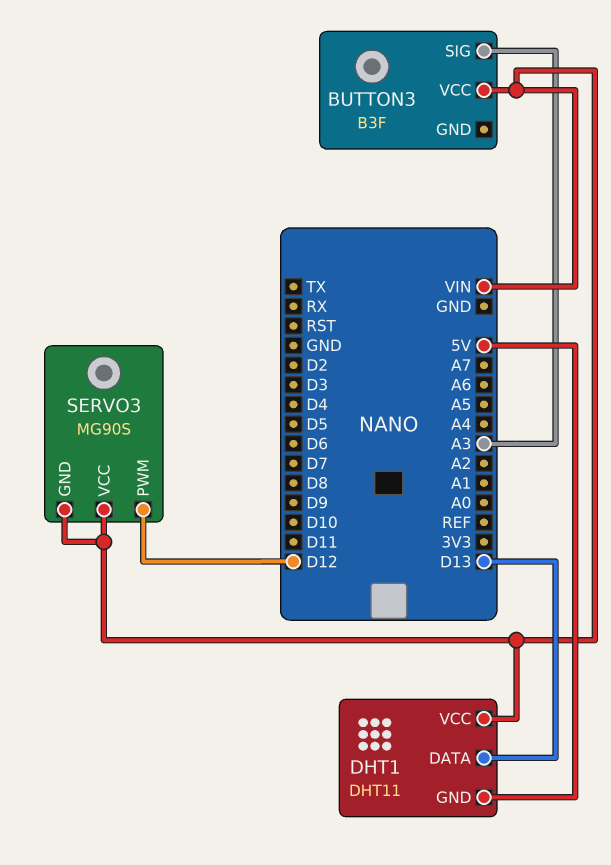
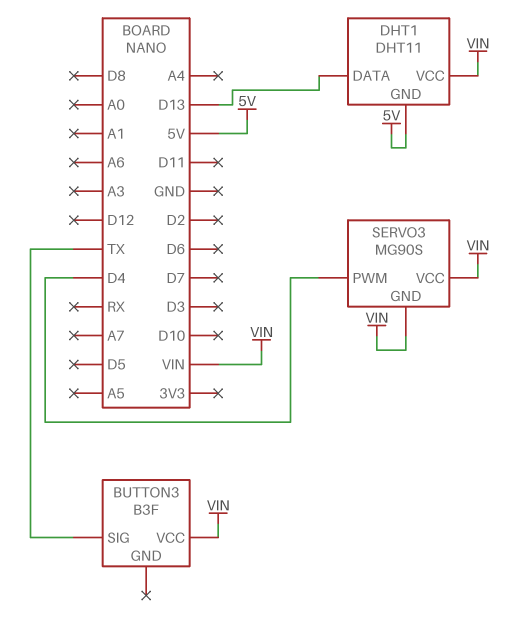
BUTTON3 pin SIG: A3 -> TX
SERVO3 pin PWM: D12 -> D4

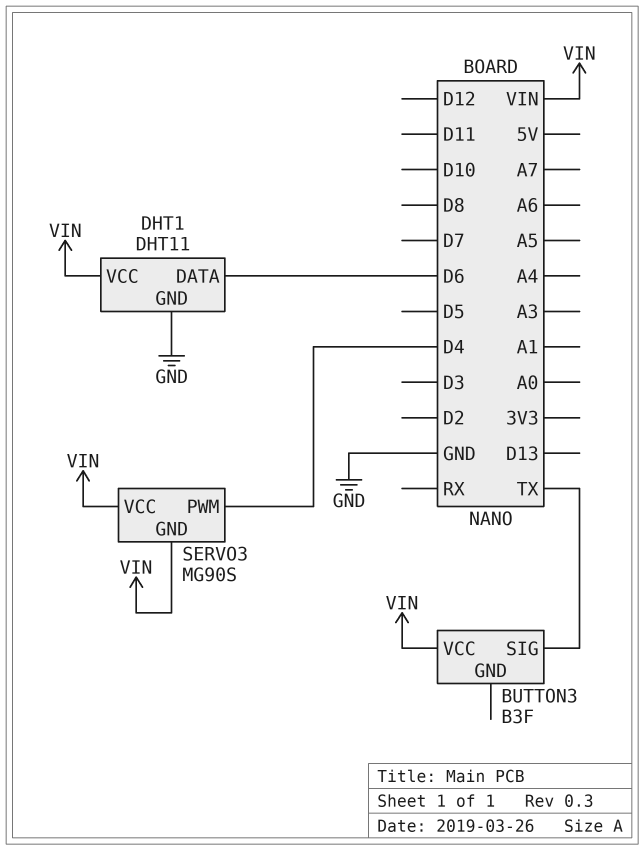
DHT1 pin DATA: D13 -> D6
DHT1 pin GND: 5V -> GND

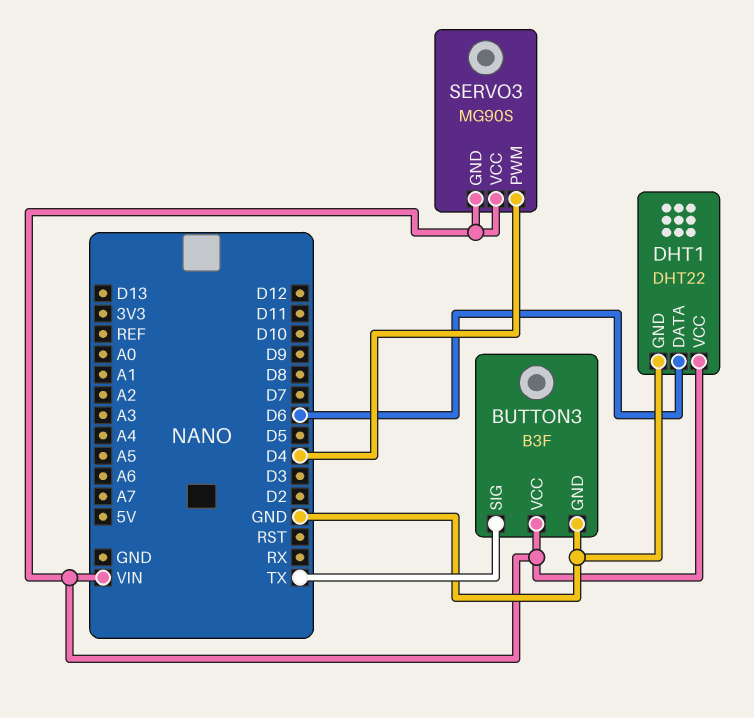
BUTTON3 pin GND: none -> GND
DHT1: DHT11 -> DHT22

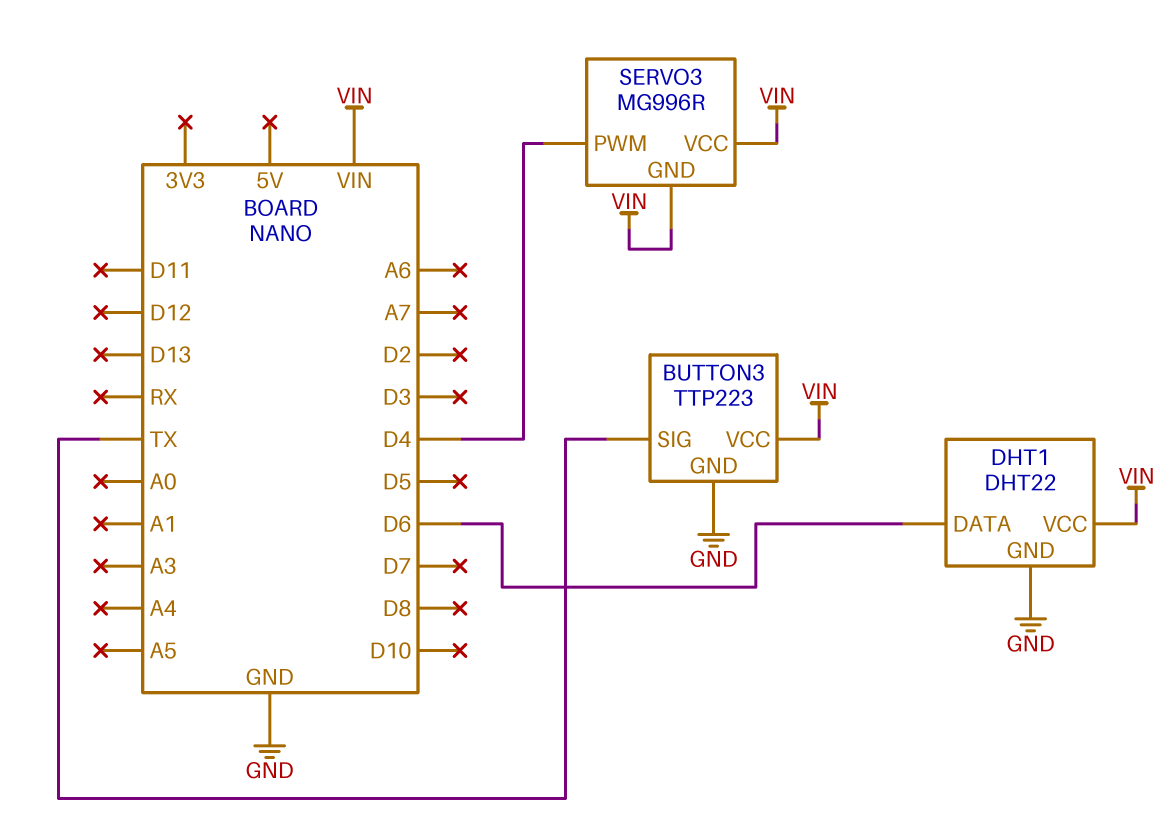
BUTTON3: B3F -> TTP223
SERVO3: MG90S -> MG996R

